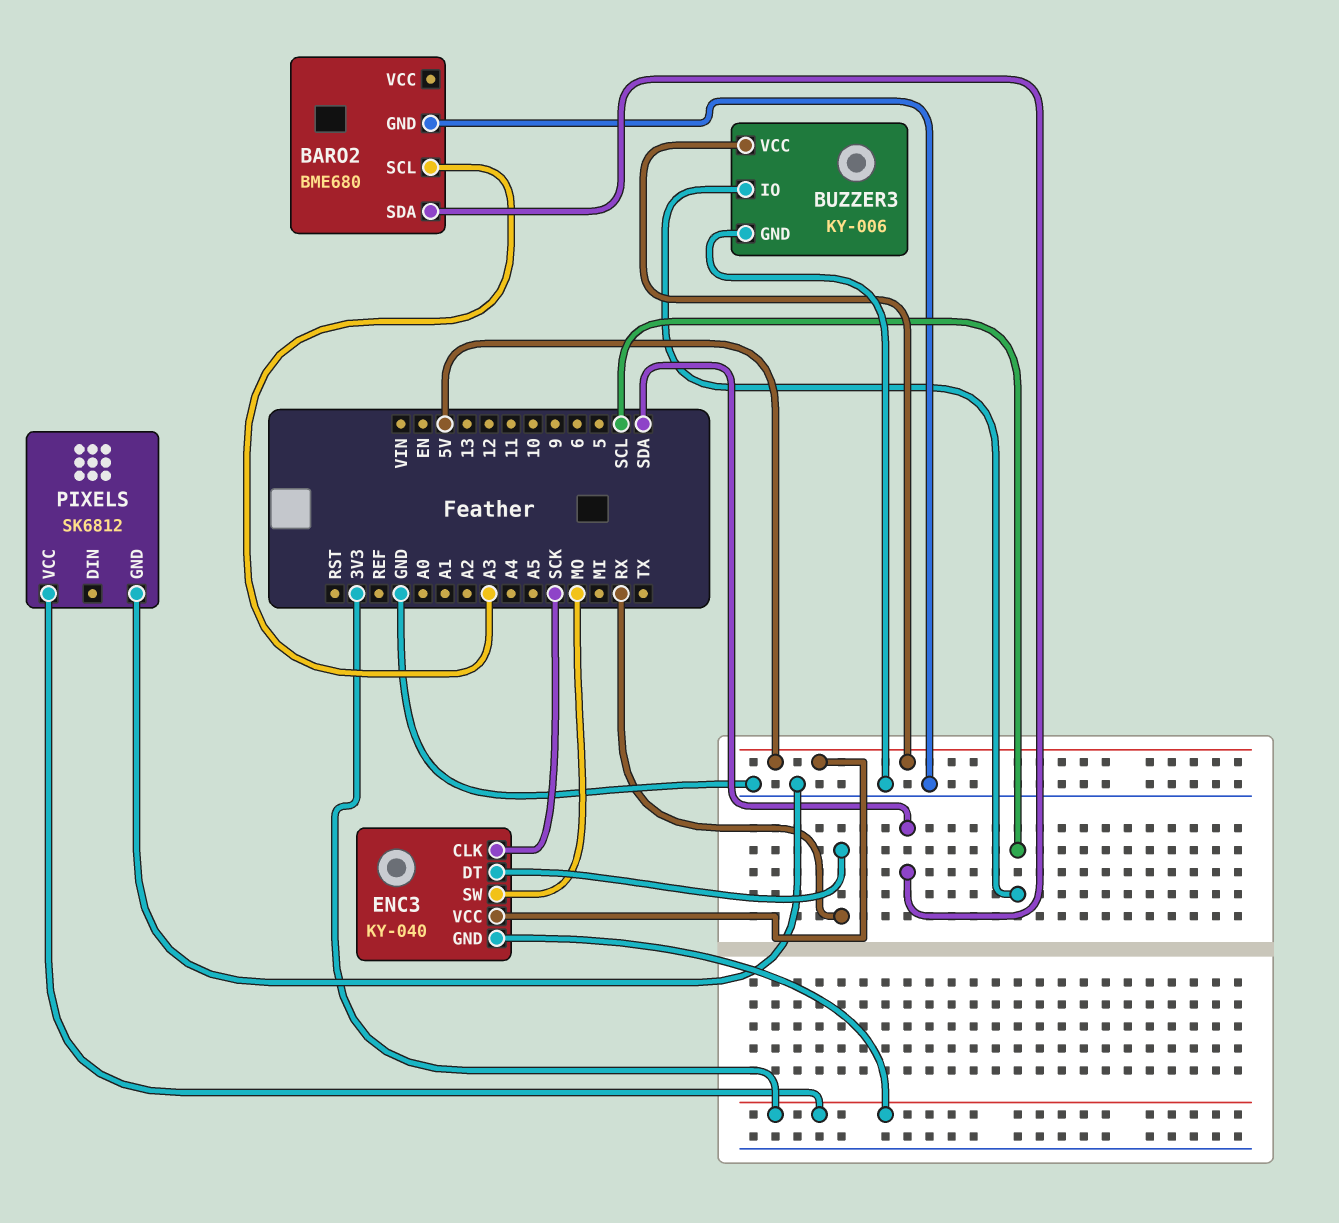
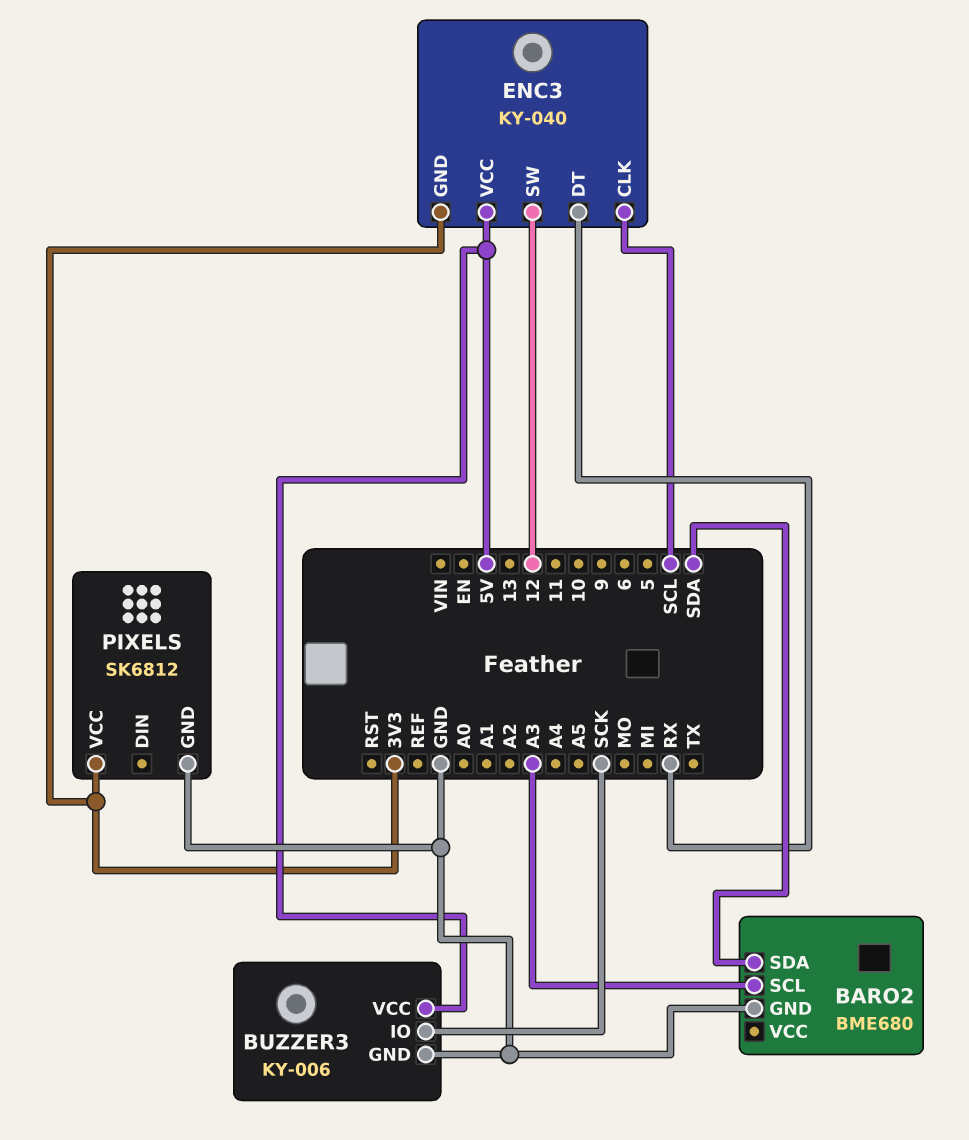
BUZZER3 pin IO: SCL -> SCK
ENC3 pin CLK: SCK -> SCL
ENC3 pin SW: MO -> 12

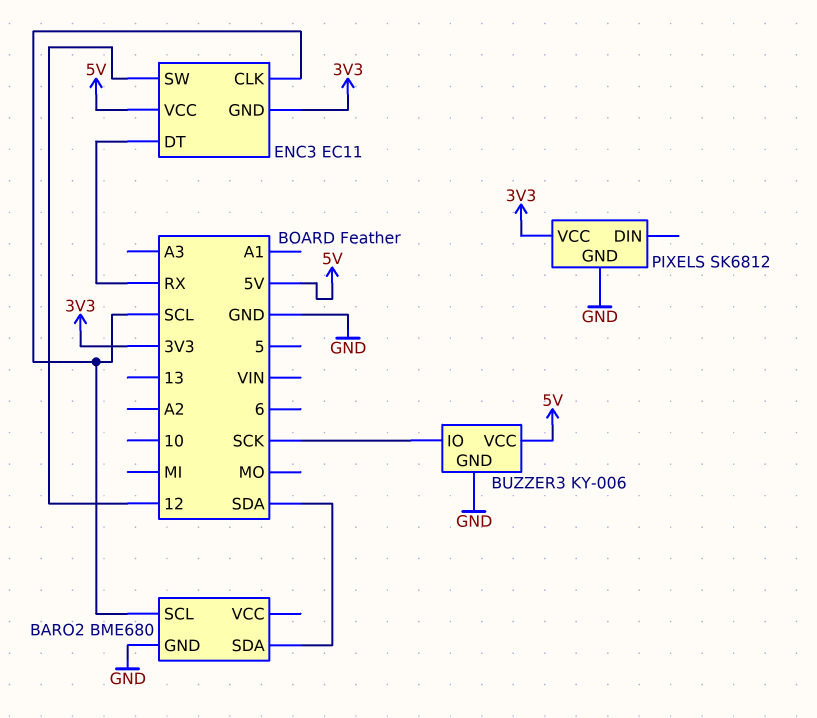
BARO2 pin SCL: A3 -> SCL
ENC3: KY-040 -> EC11

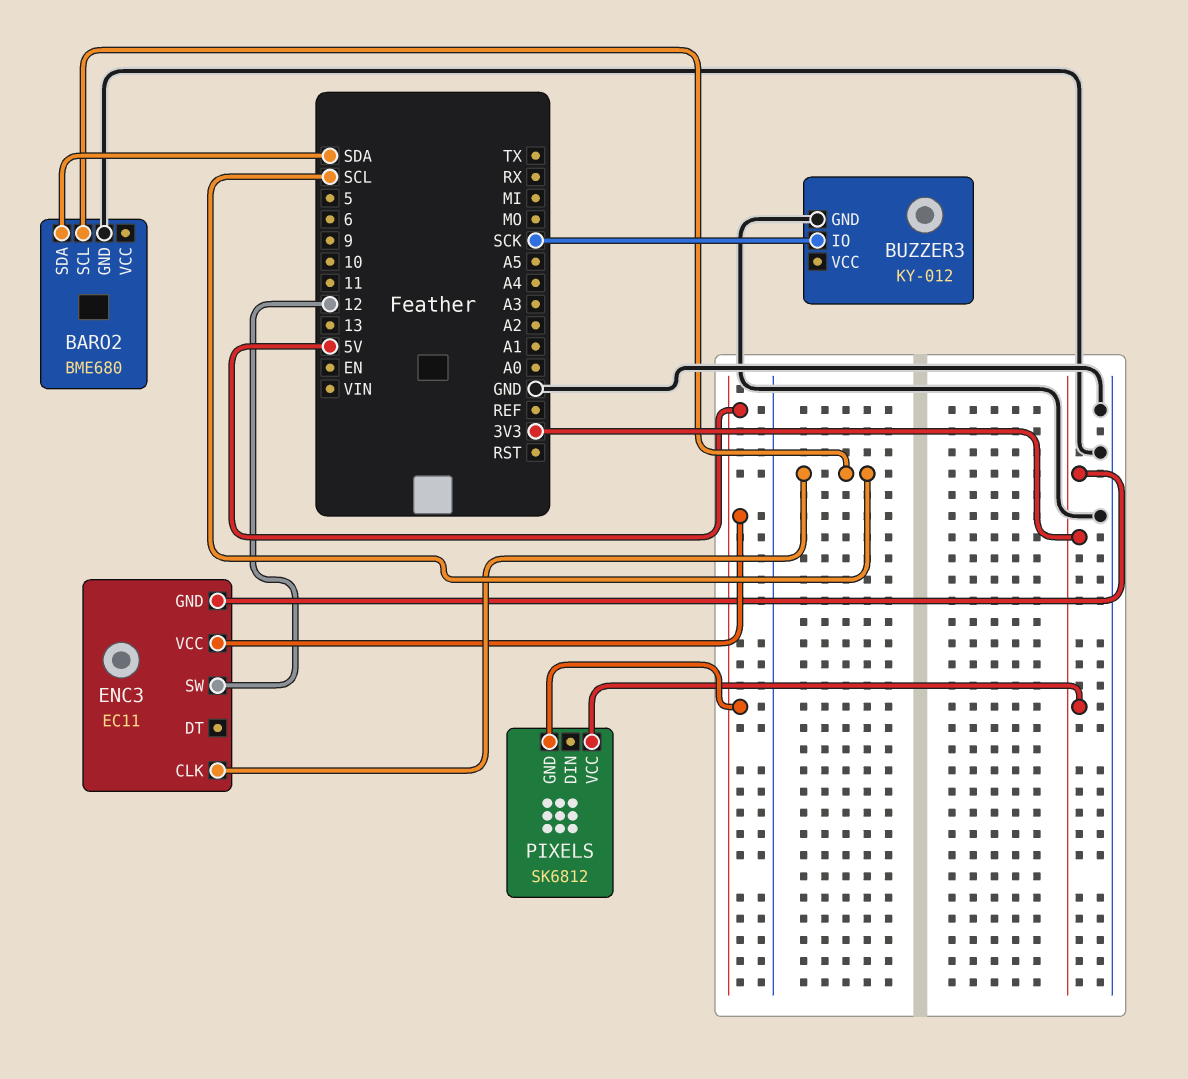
BUZZER3: KY-006 -> KY-012
BUZZER3 pin VCC: 5V -> none
ENC3 pin DT: RX -> none
PIXELS pin GND: GND -> 5V

